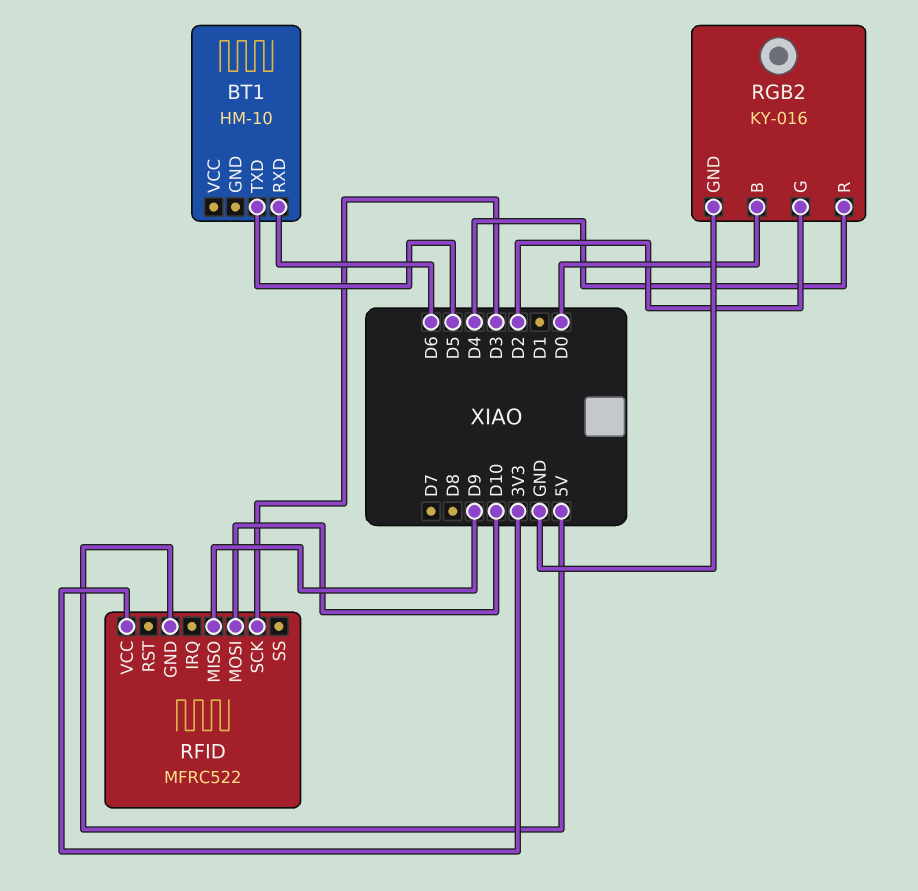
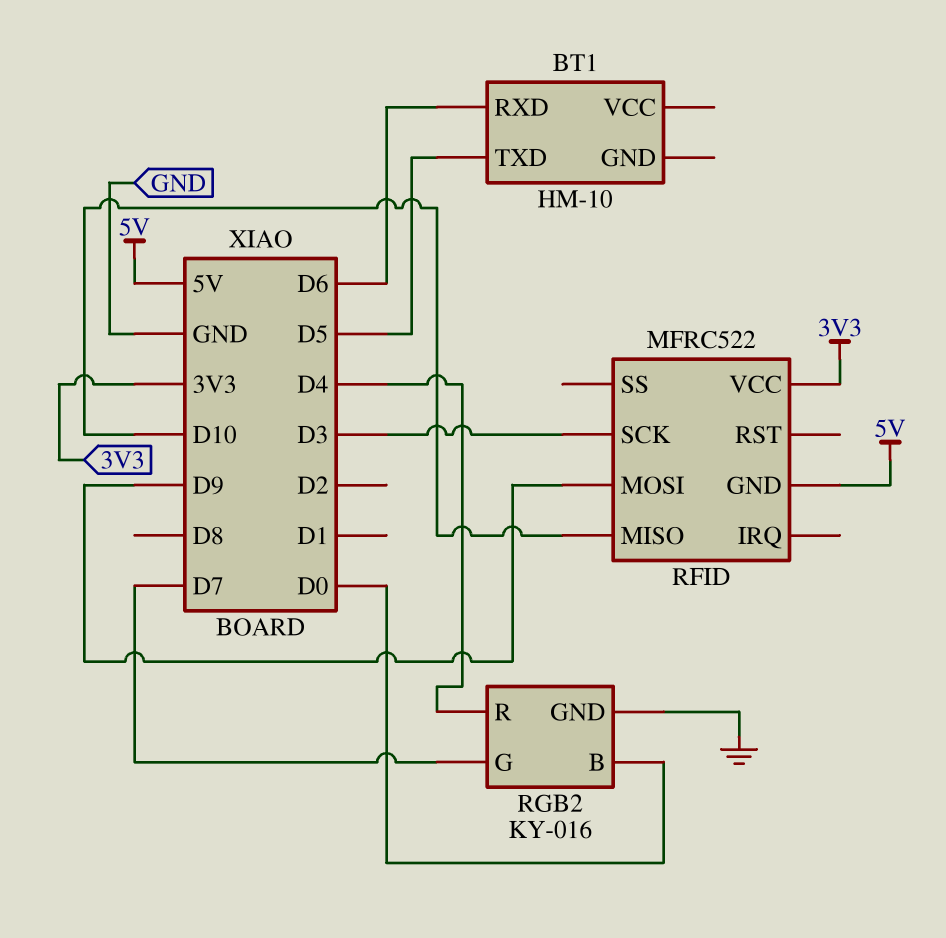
RFID pin MISO: D9 -> D10
RFID pin MOSI: D10 -> D9
RGB2 pin G: D2 -> D7

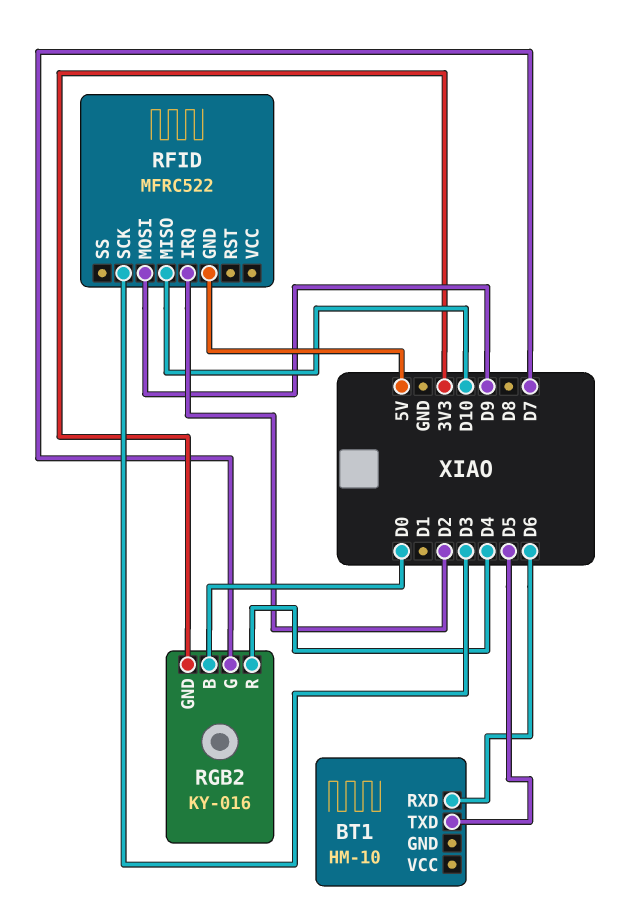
RFID pin IRQ: none -> D2
RFID pin VCC: 3V3 -> none
RGB2 pin GND: GND -> 3V3

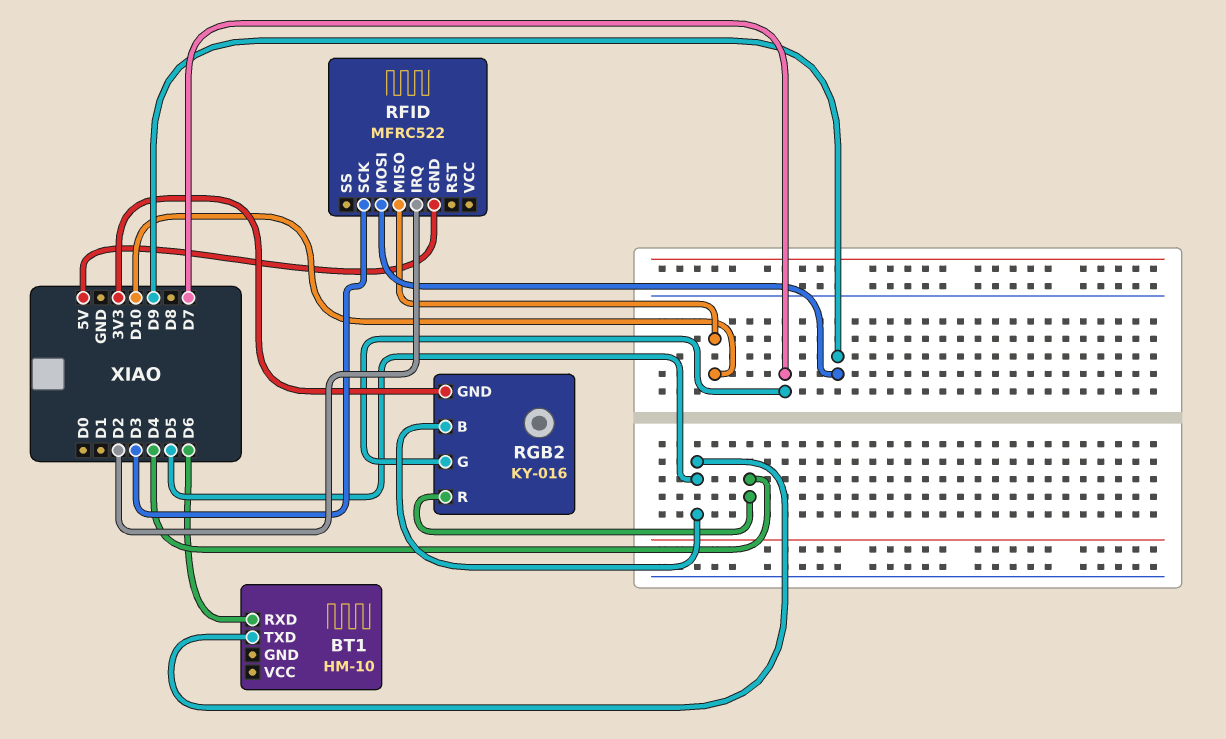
RGB2 pin B: D0 -> D5

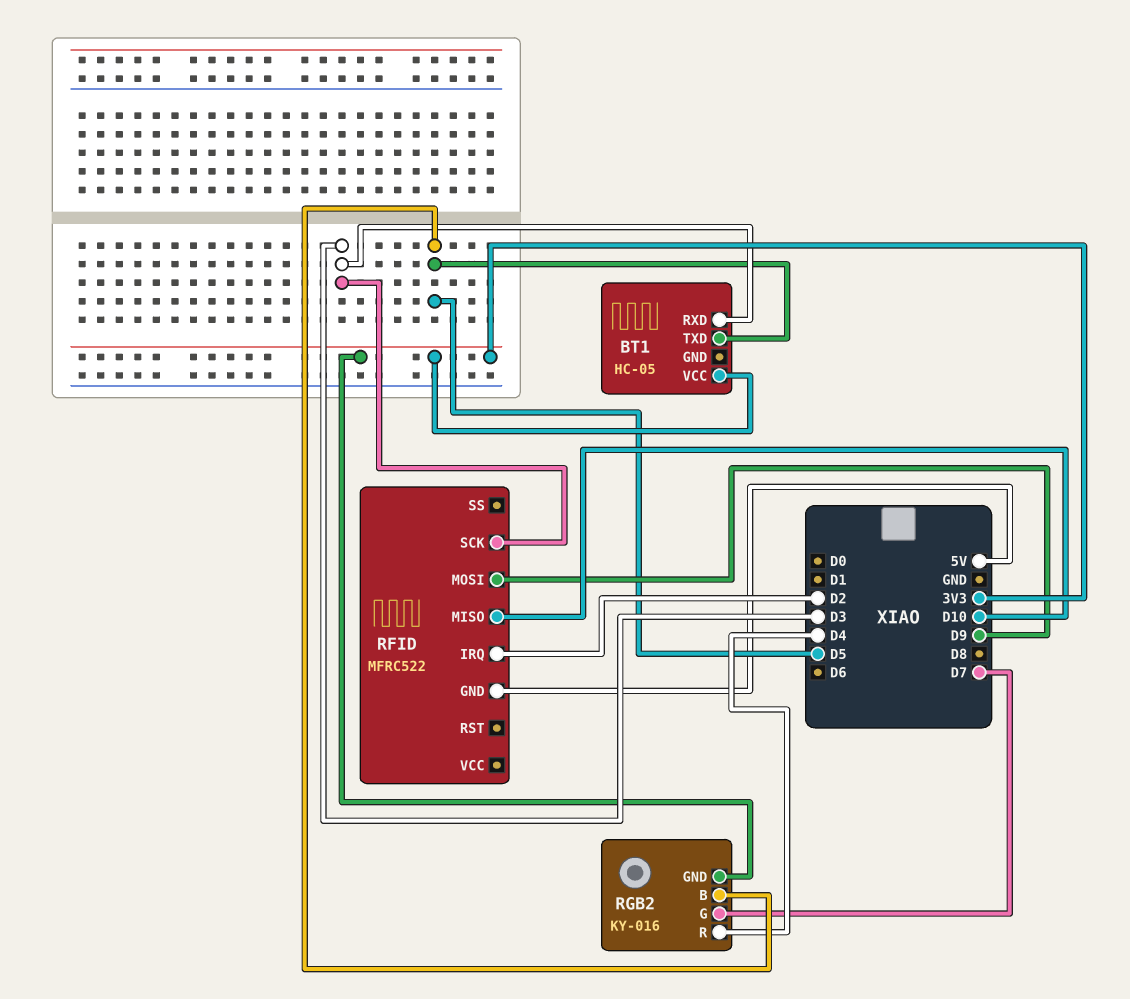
BT1: HM-10 -> HC-05
BT1 pin RXD: D6 -> D3
BT1 pin VCC: none -> 3V3

